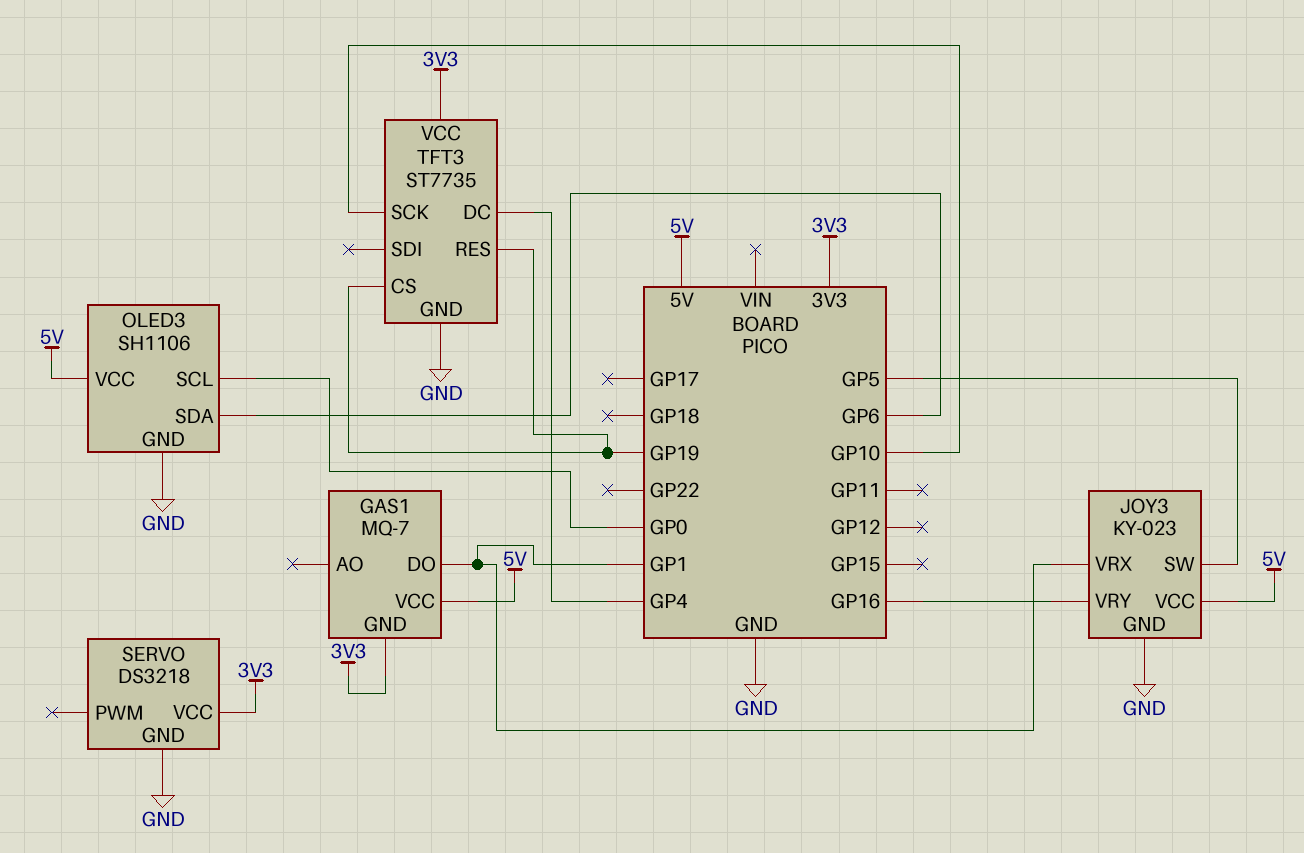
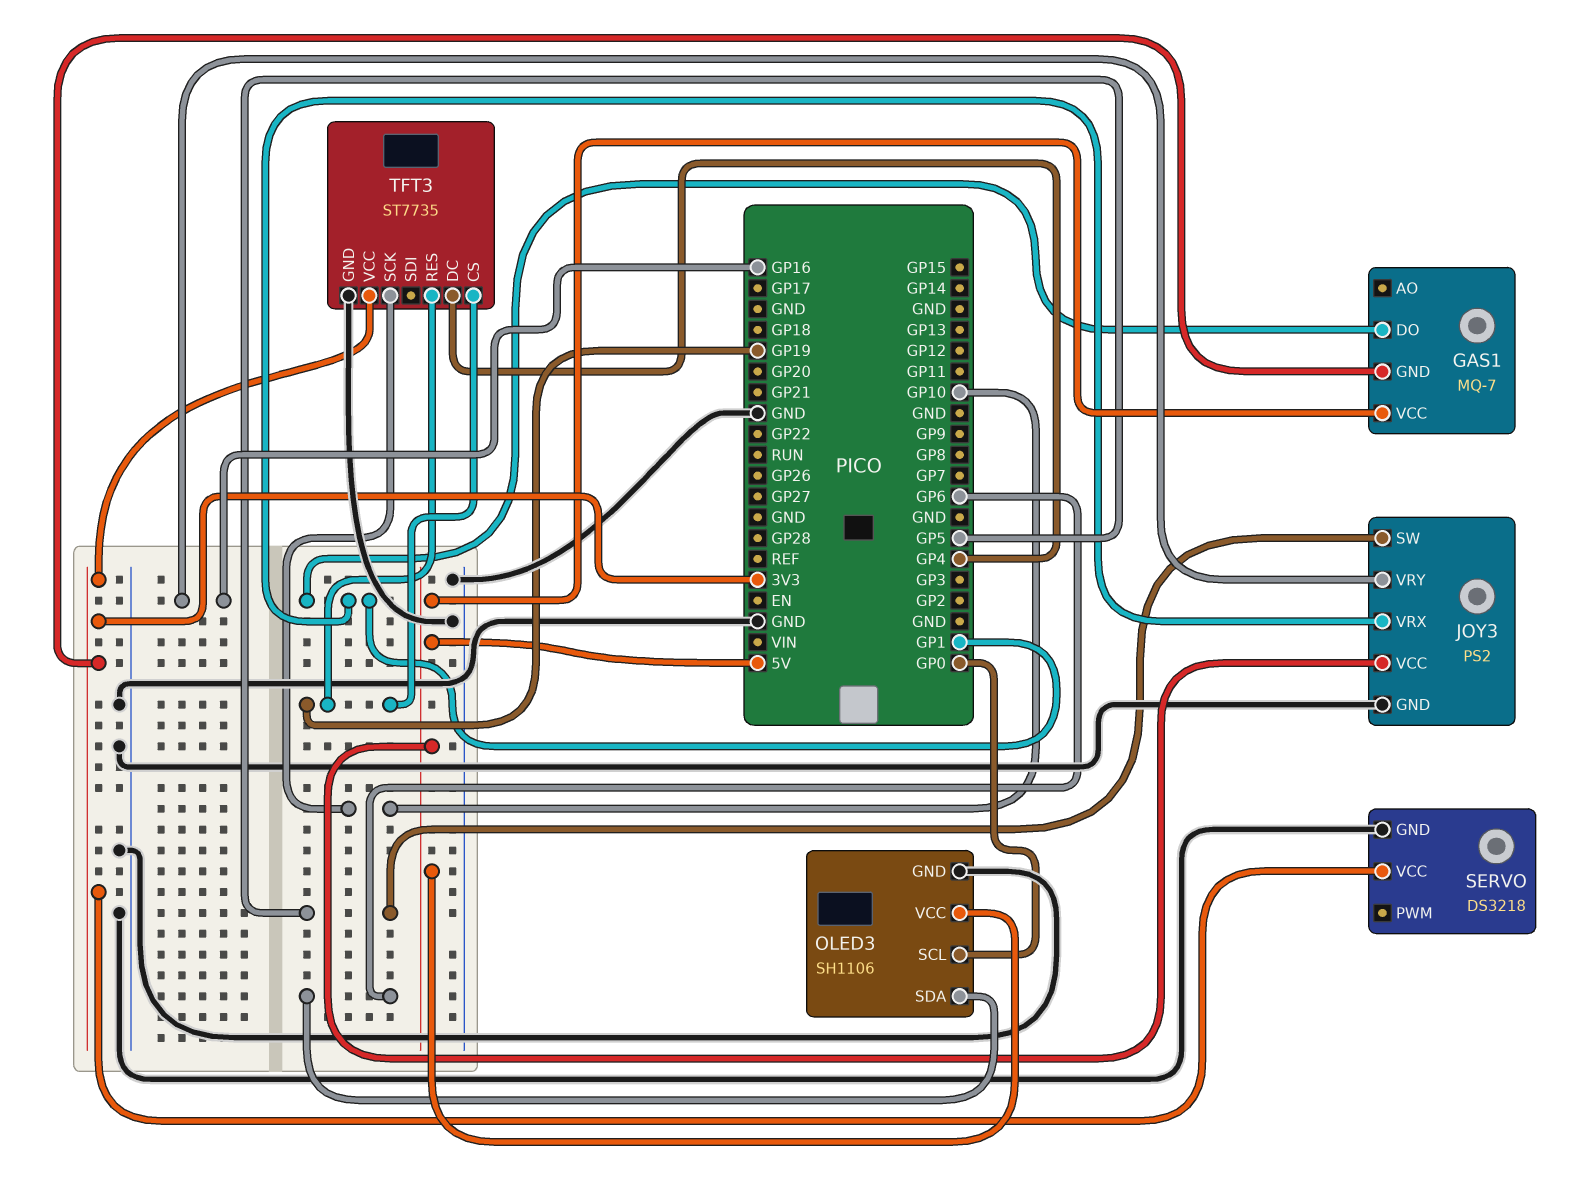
JOY3: KY-023 -> PS2

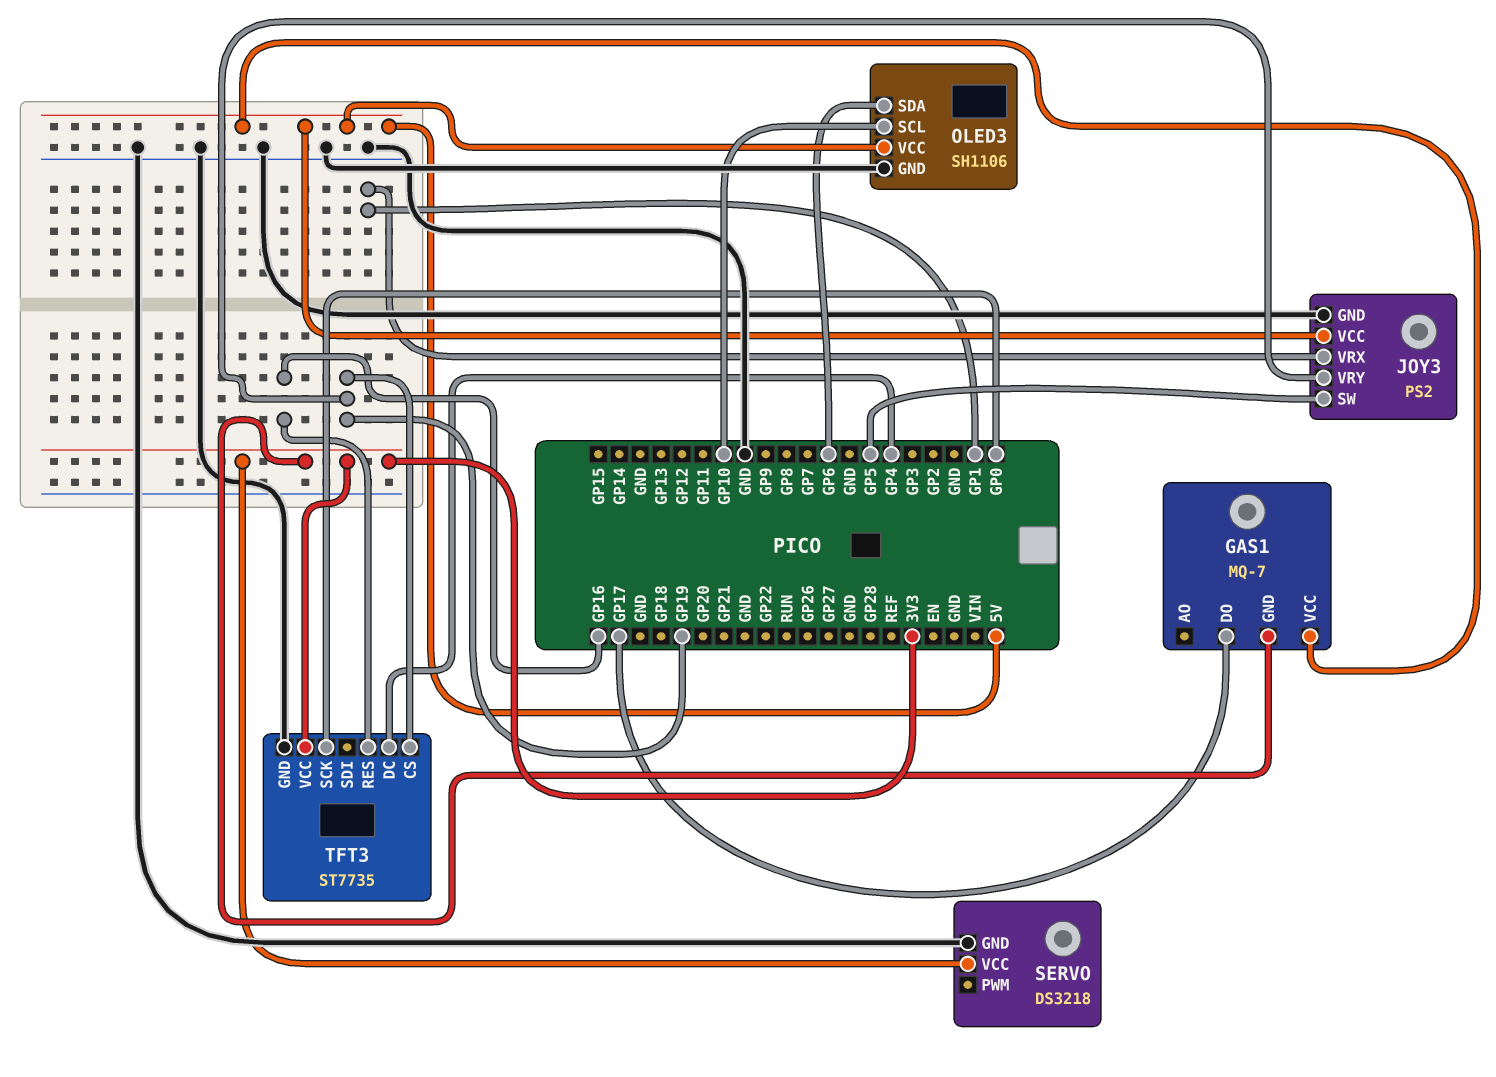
GAS1 pin DO: GP1 -> GP17
JOY3 pin VRY: GP16 -> GP19
OLED3 pin SCL: GP0 -> GP10
TFT3 pin RES: GP19 -> GP16
TFT3 pin SCK: GP10 -> GP0

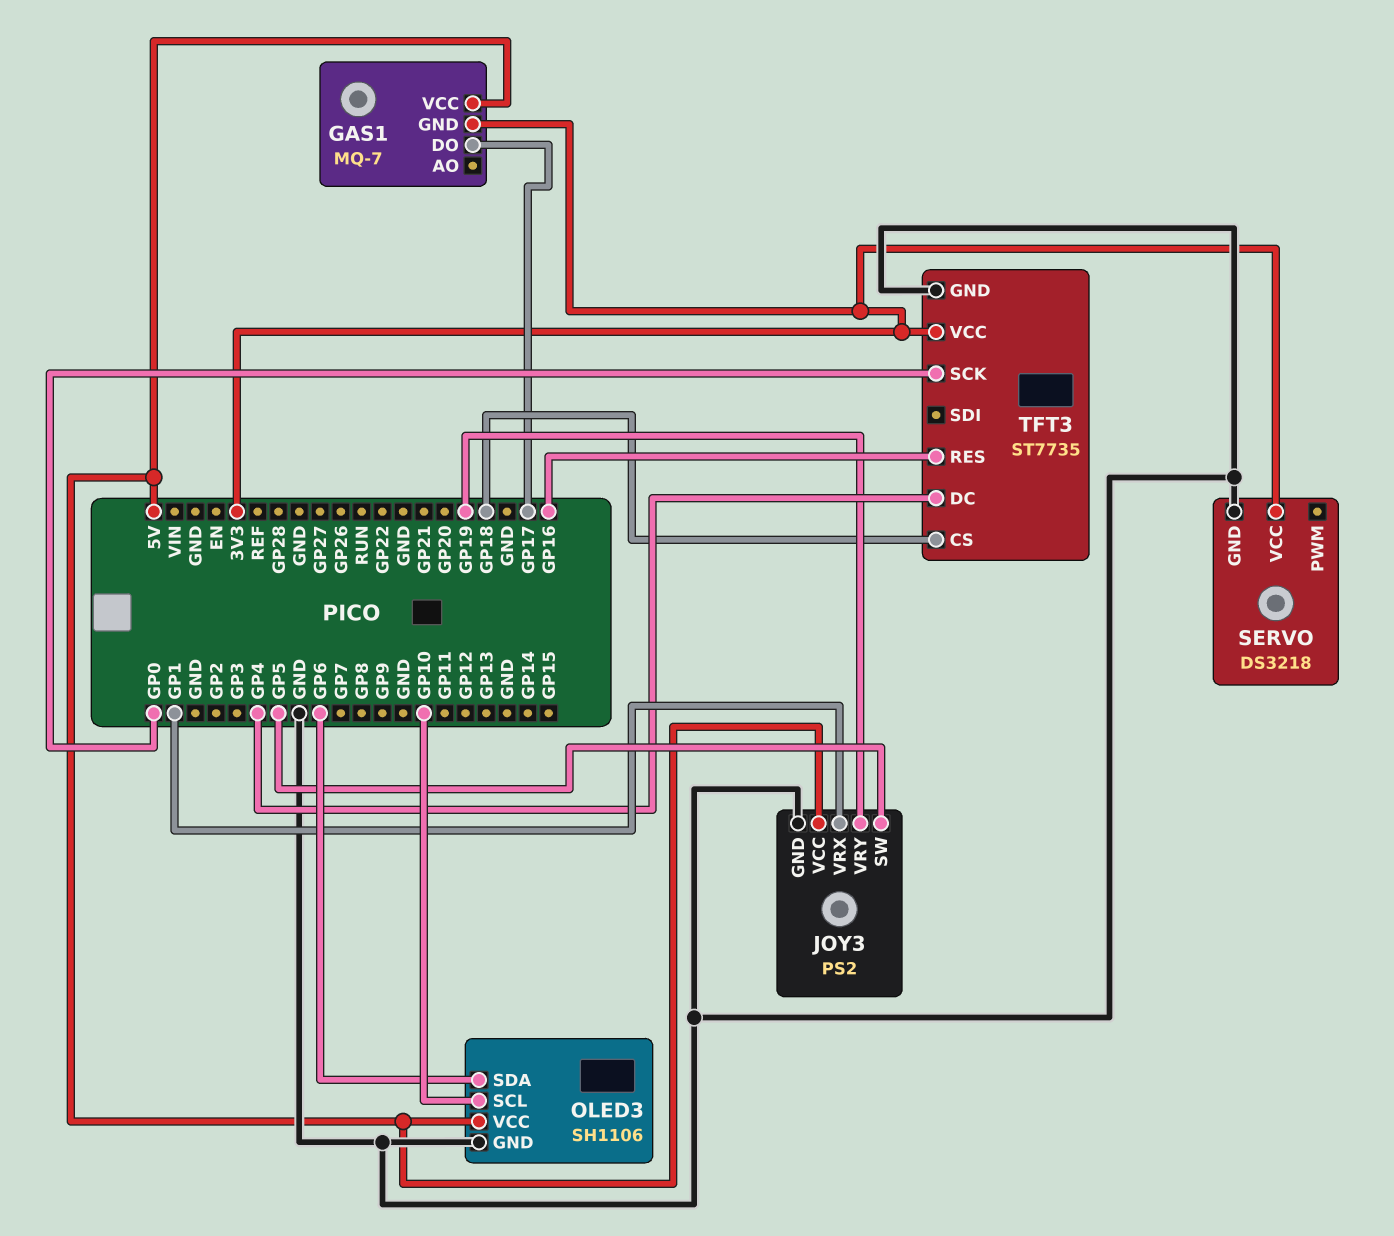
TFT3 pin CS: GP19 -> GP18

